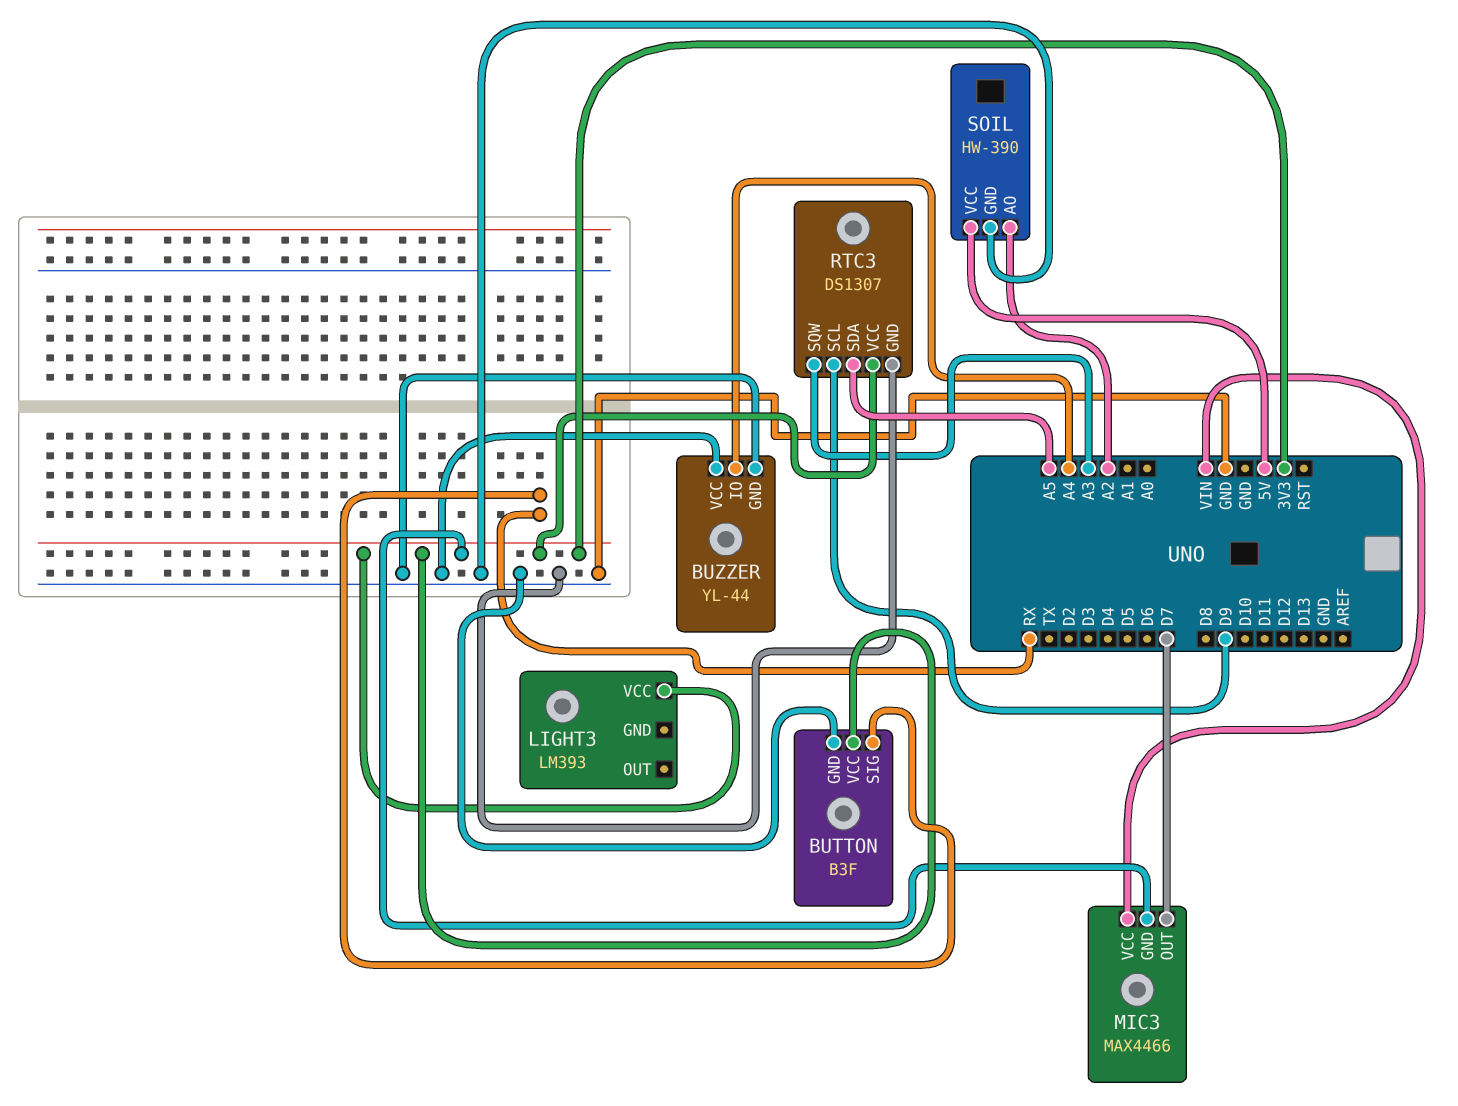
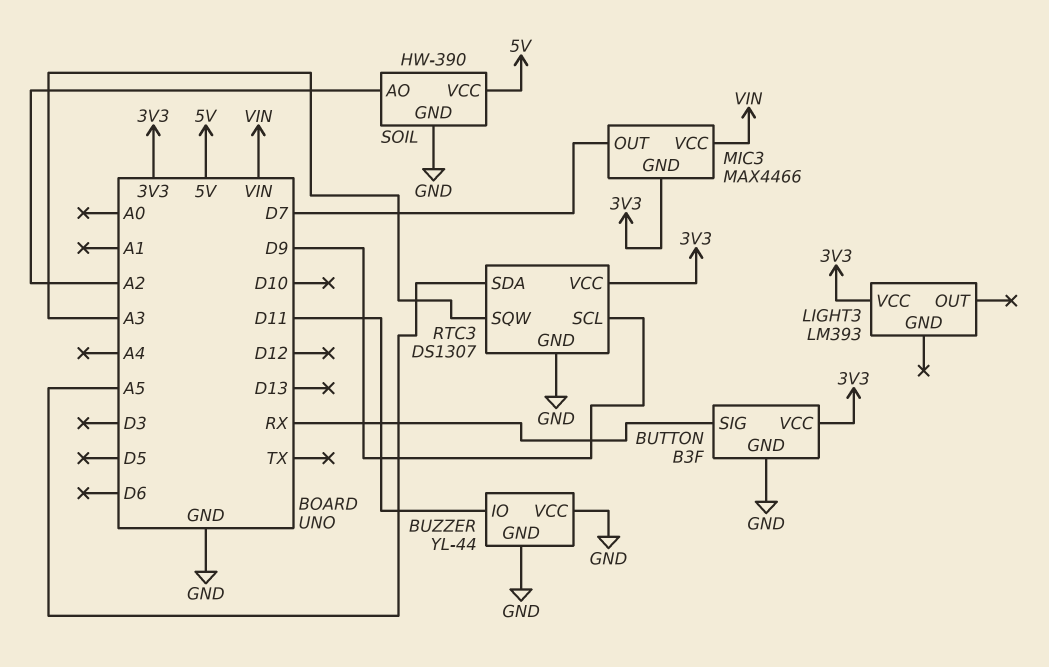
BUZZER pin IO: A4 -> D11

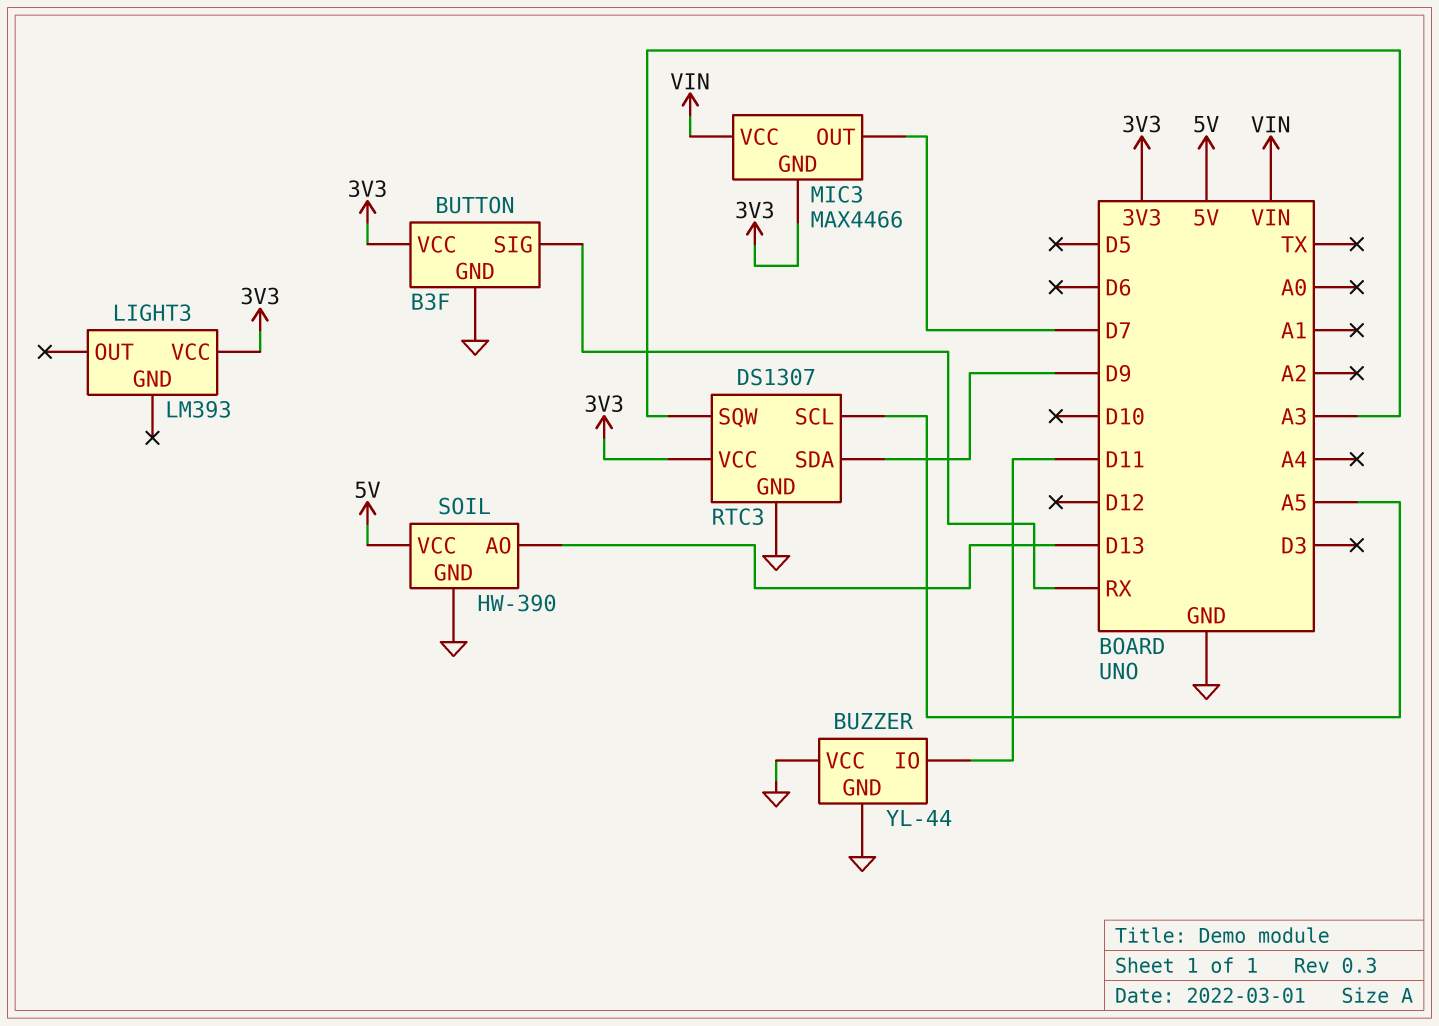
RTC3 pin SCL: D9 -> A5
RTC3 pin SDA: A5 -> D9
SOIL pin AO: A2 -> D13

